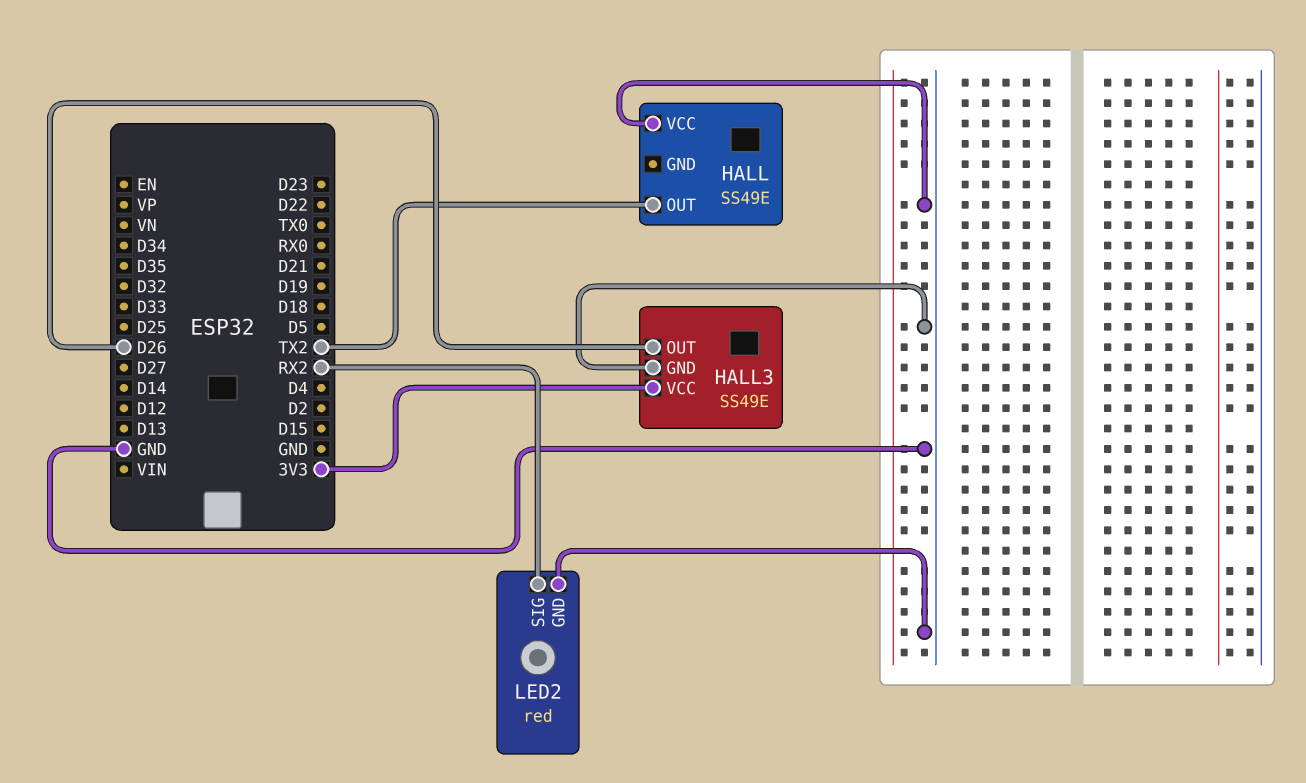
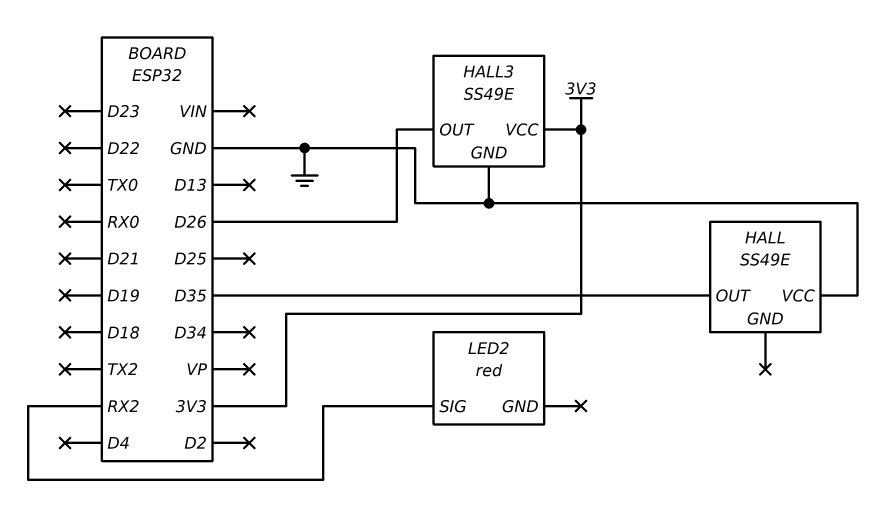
HALL pin OUT: TX2 -> D35
LED2 pin GND: GND -> none

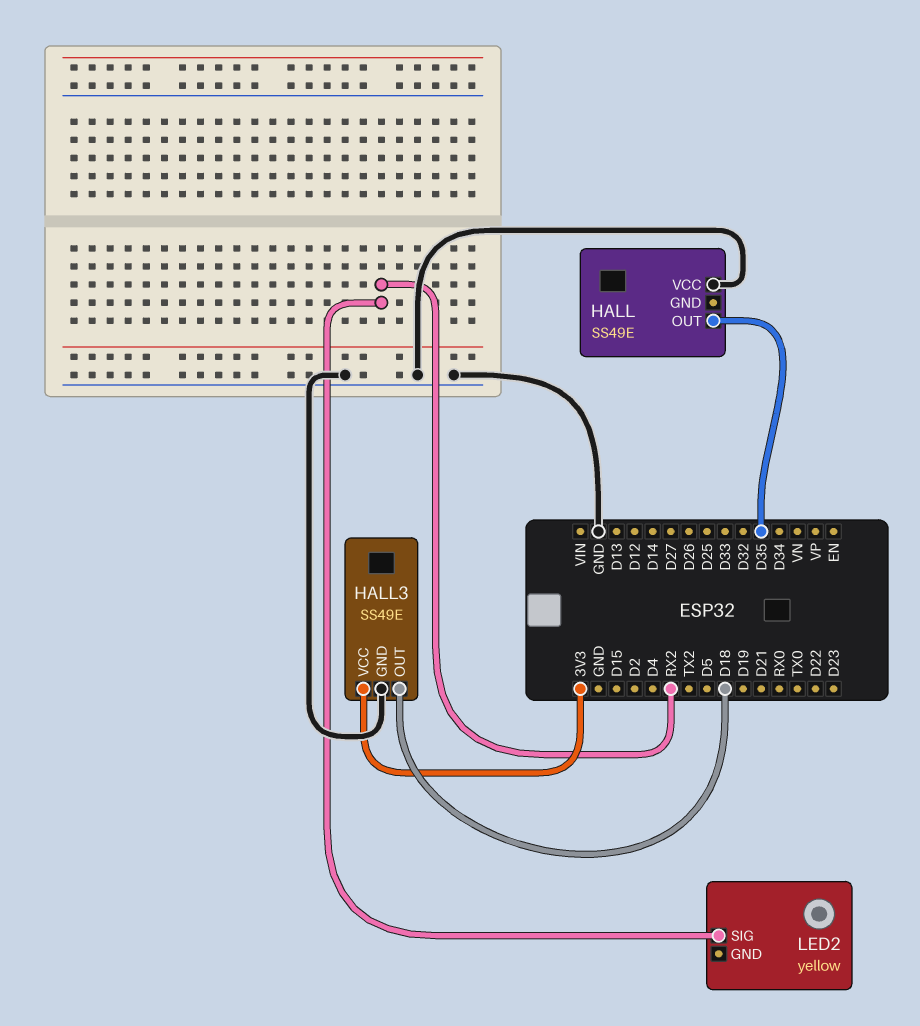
HALL3 pin OUT: D26 -> D18
LED2: red -> yellow

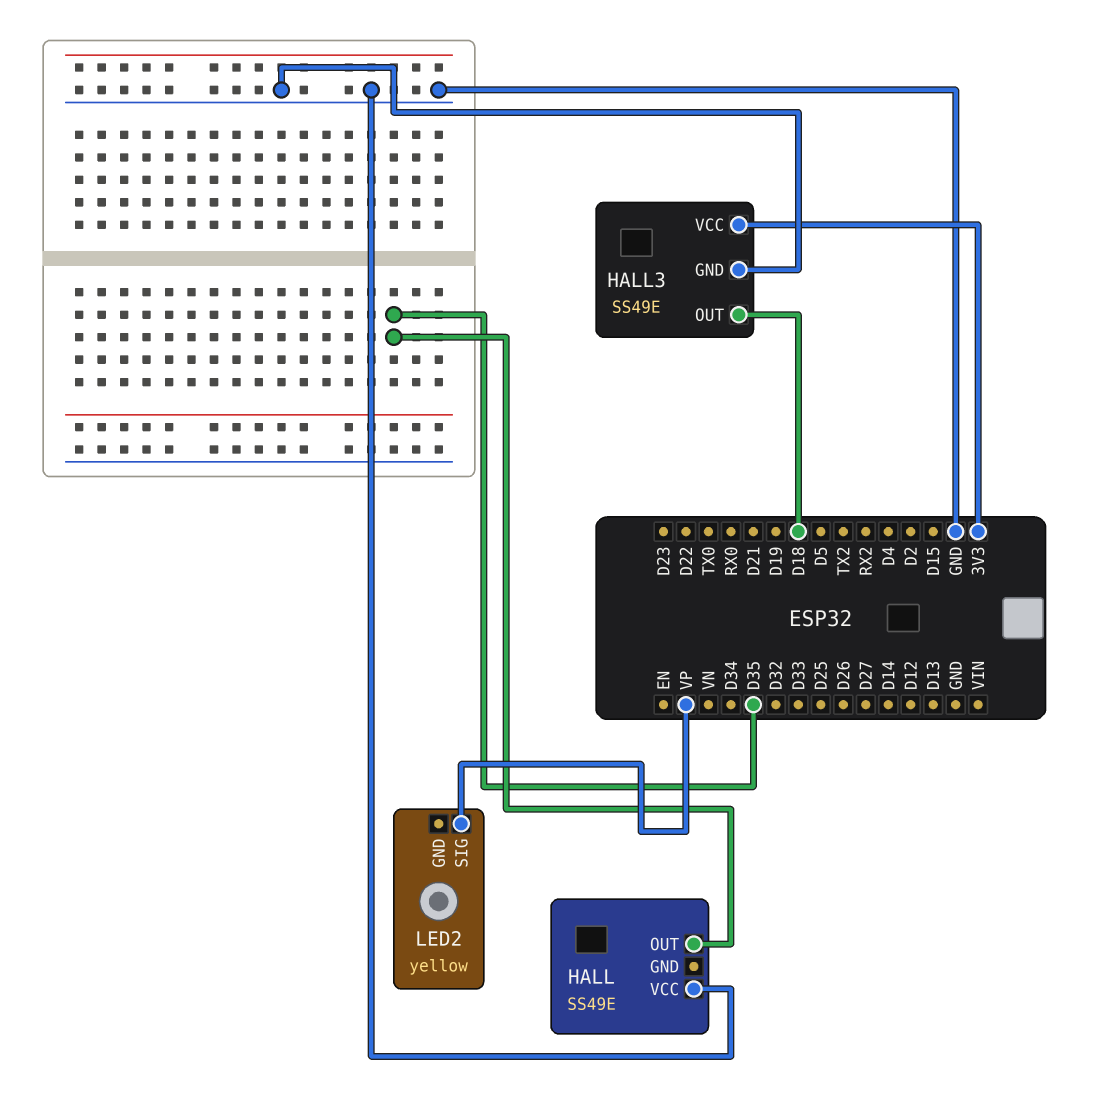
LED2 pin SIG: RX2 -> VP

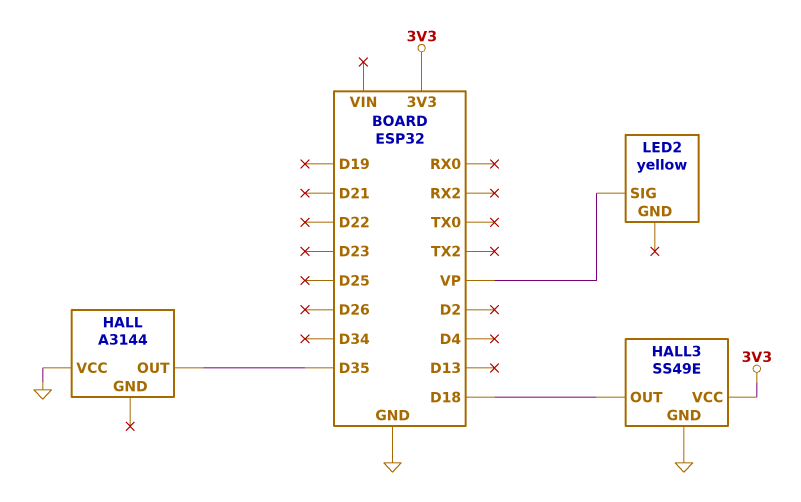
HALL: SS49E -> A3144

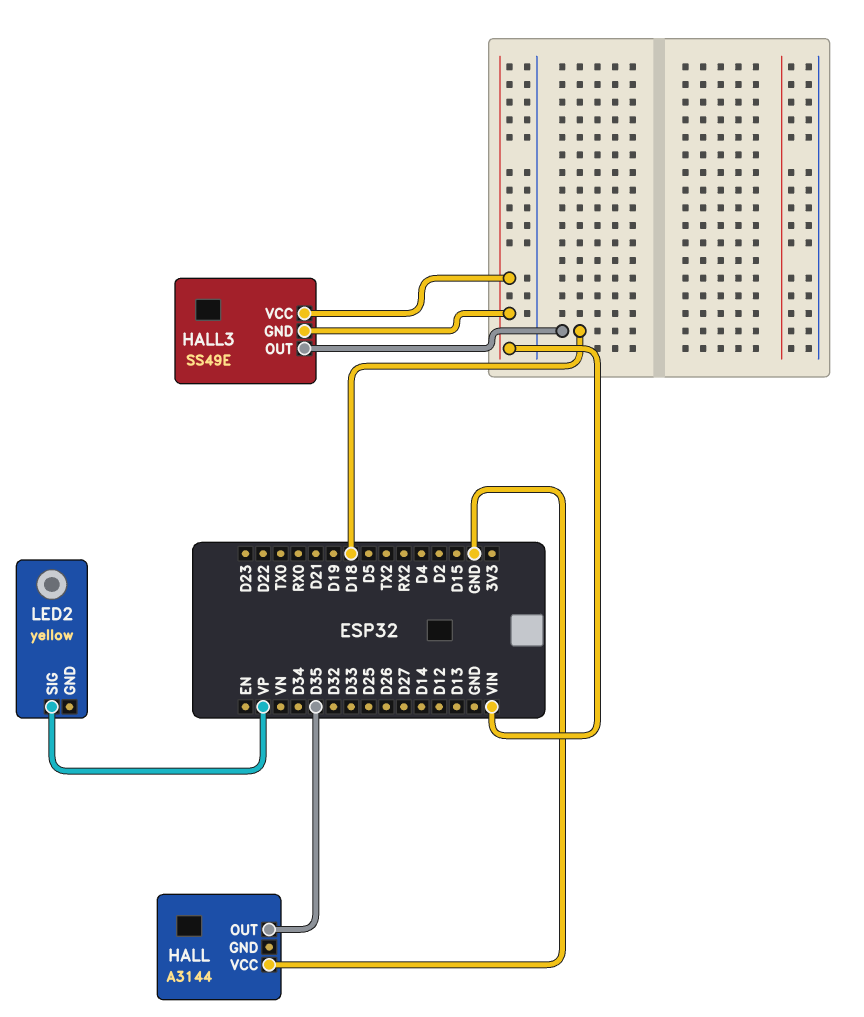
HALL3 pin GND: GND -> VIN
HALL3 pin VCC: 3V3 -> VIN

